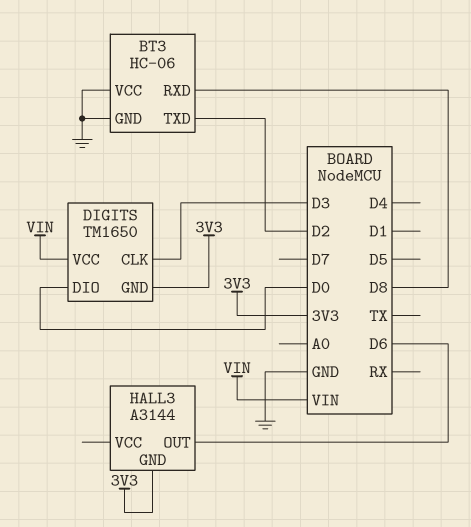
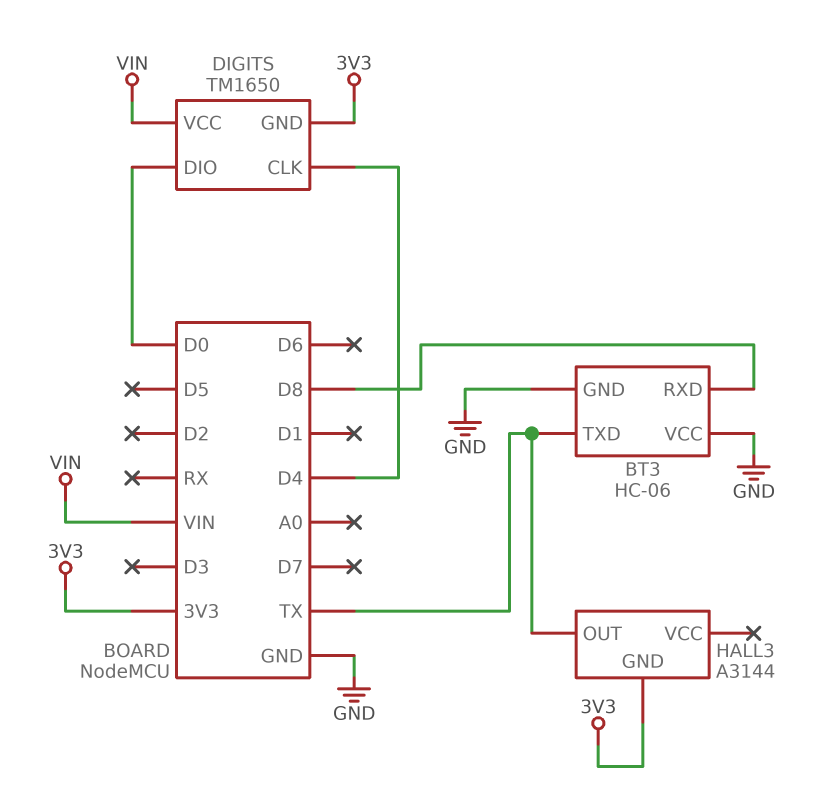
BT3 pin TXD: D2 -> TX
DIGITS pin CLK: D3 -> D4
HALL3 pin OUT: D6 -> TX

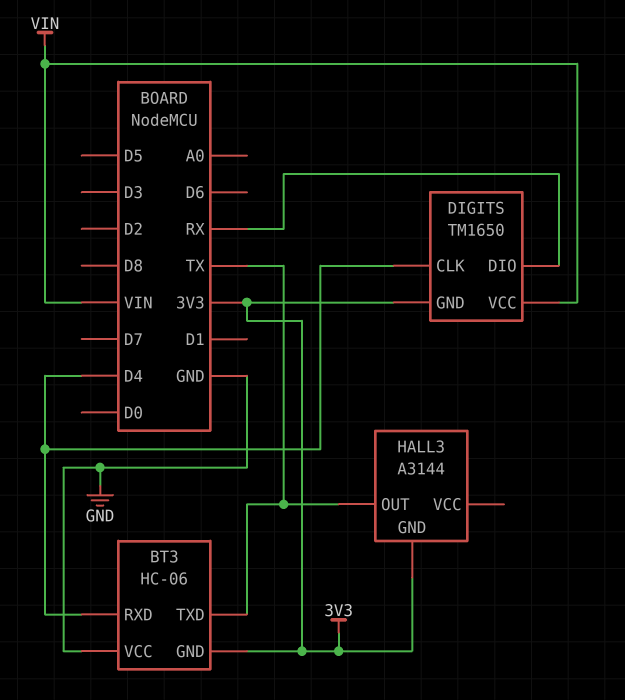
BT3 pin GND: GND -> 3V3
BT3 pin RXD: D8 -> D4
DIGITS pin DIO: D0 -> RX

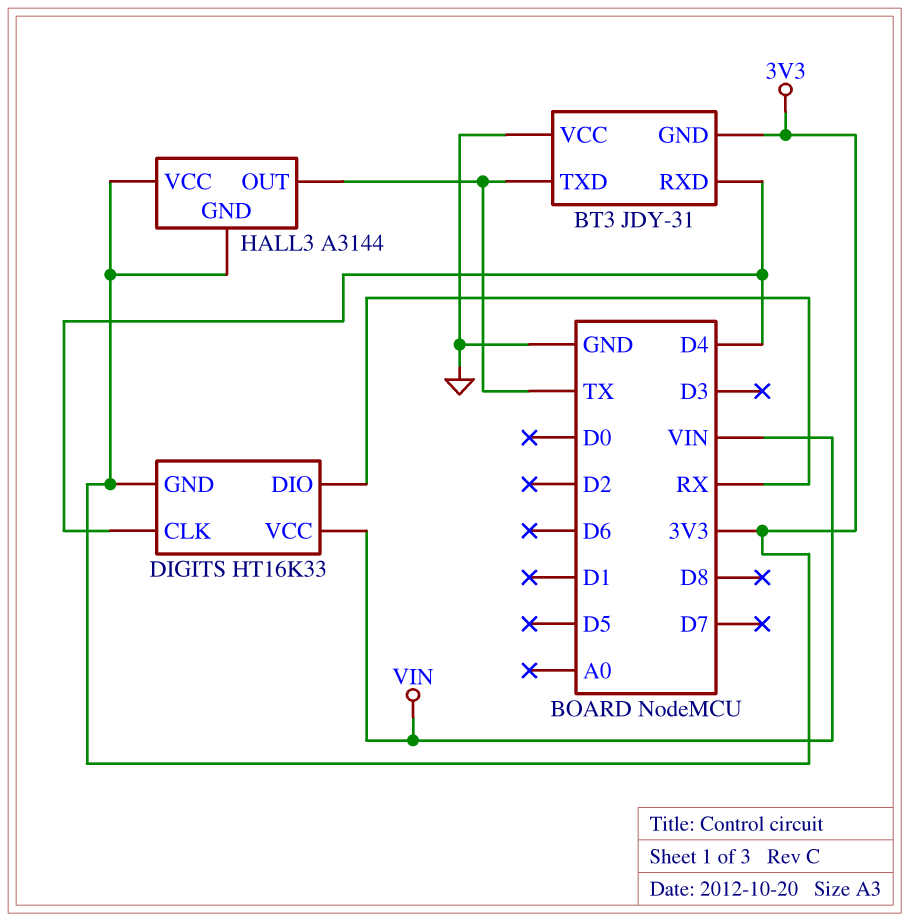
BT3: HC-06 -> JDY-31
DIGITS: TM1650 -> HT16K33
HALL3 pin VCC: none -> 3V3

